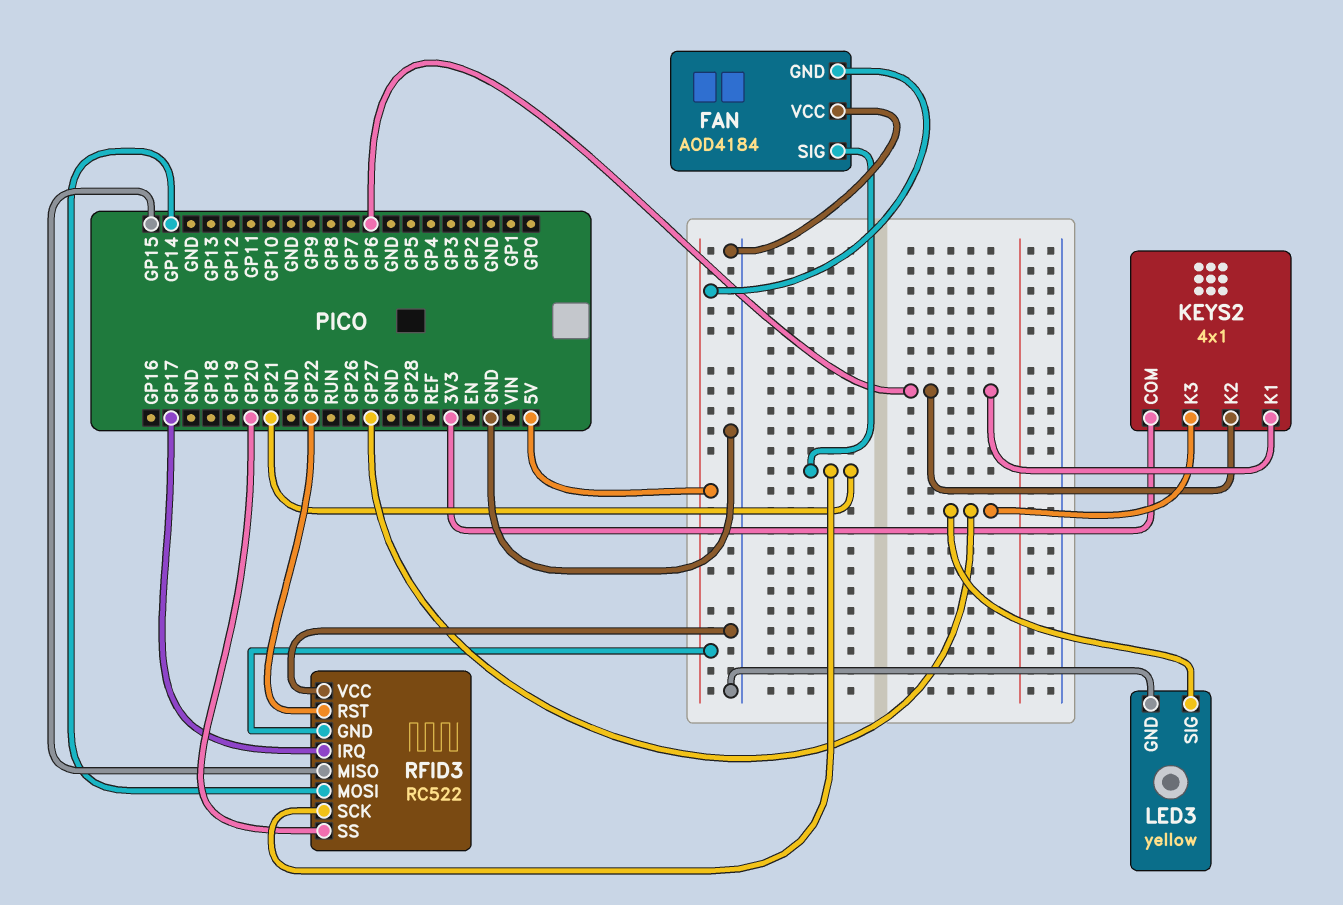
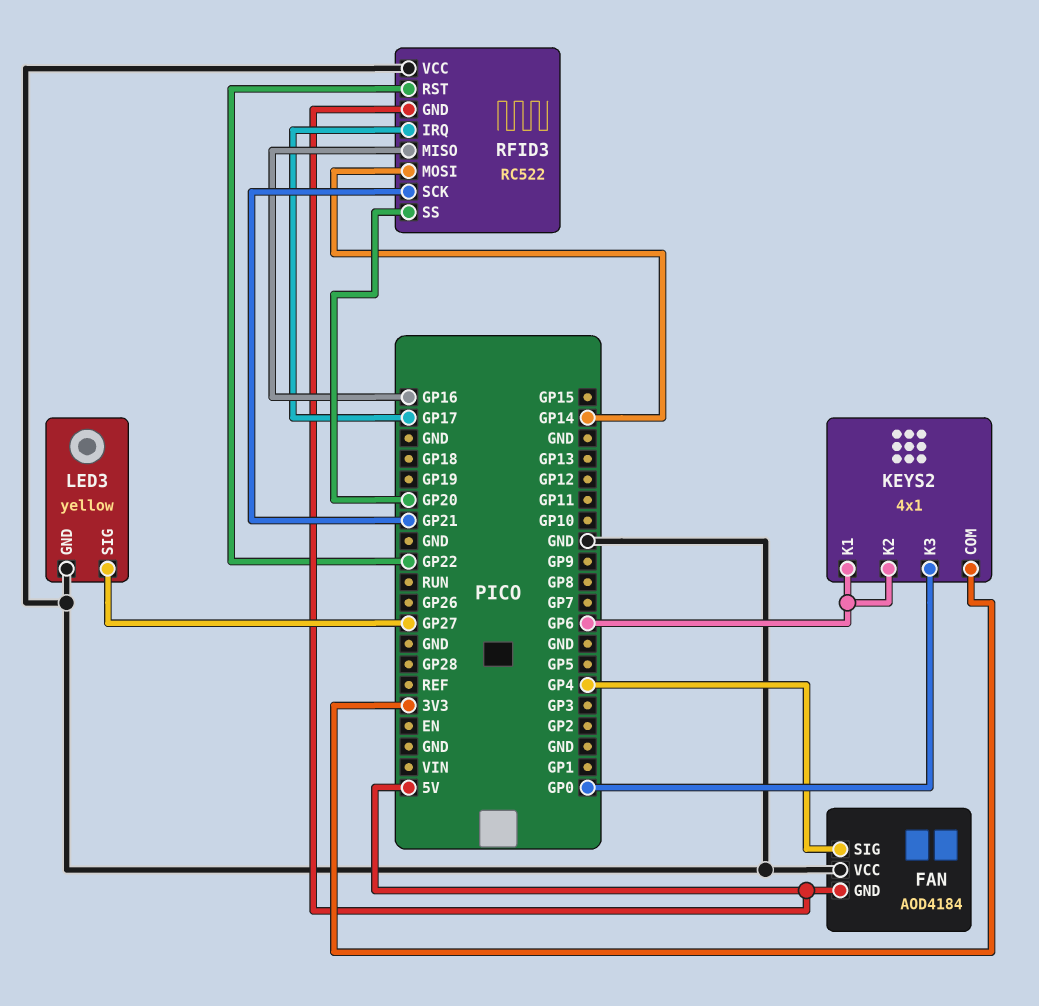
FAN pin SIG: GP21 -> GP4
KEYS2 pin K3: GP27 -> GP0
RFID3 pin MISO: GP15 -> GP16

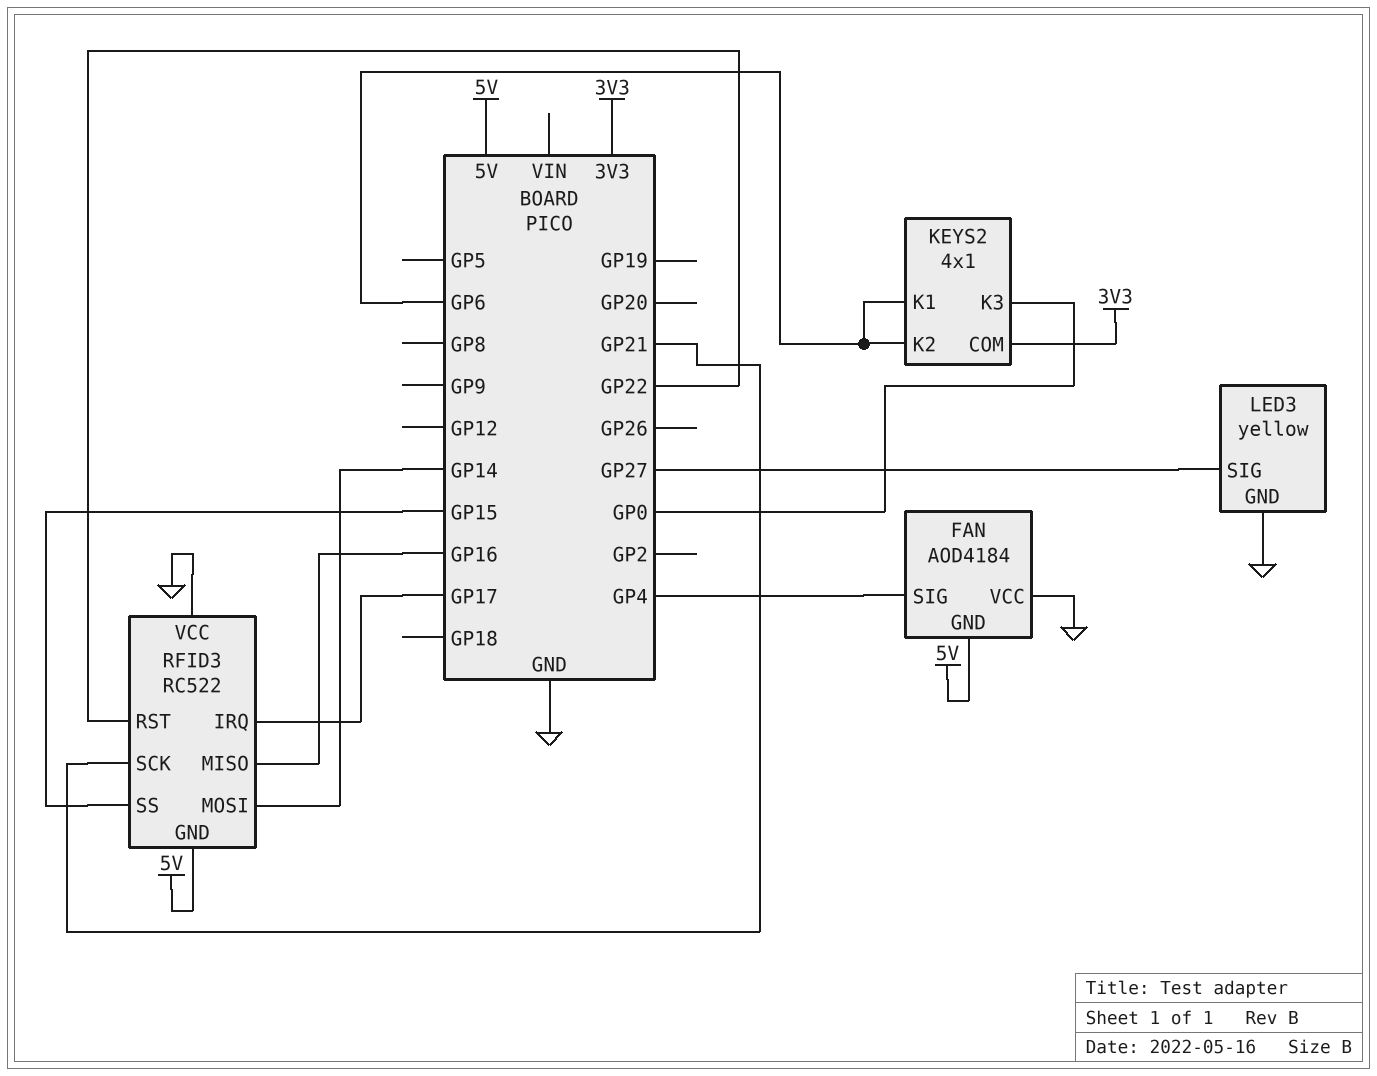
RFID3 pin SS: GP20 -> GP15

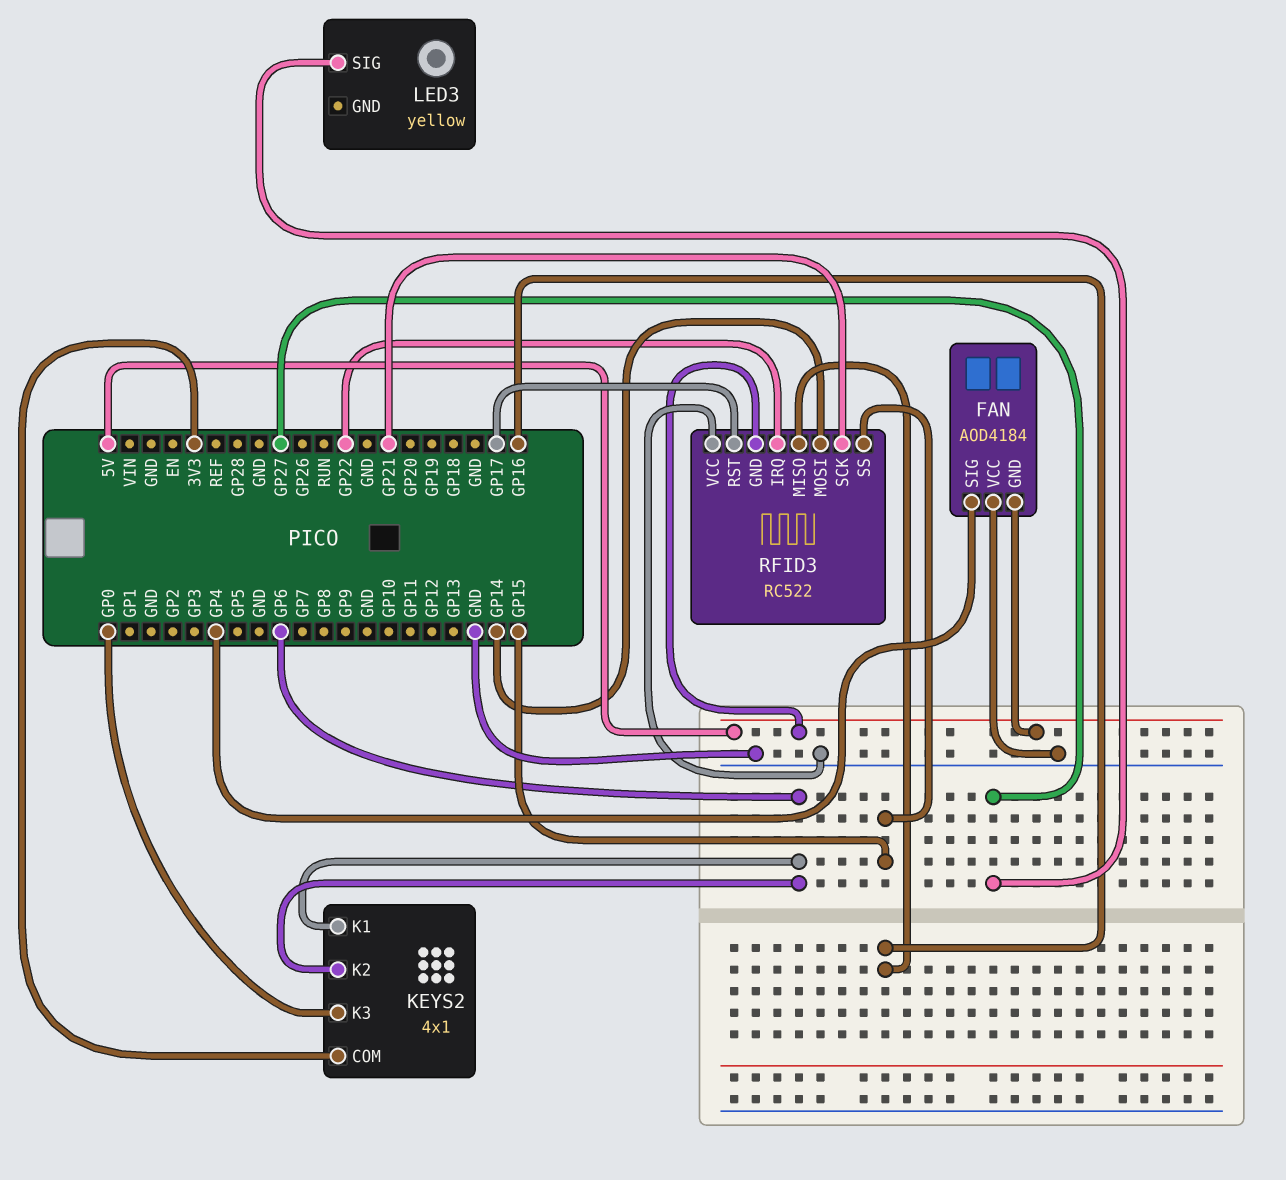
LED3 pin GND: GND -> none
RFID3 pin IRQ: GP17 -> GP22
RFID3 pin RST: GP22 -> GP17

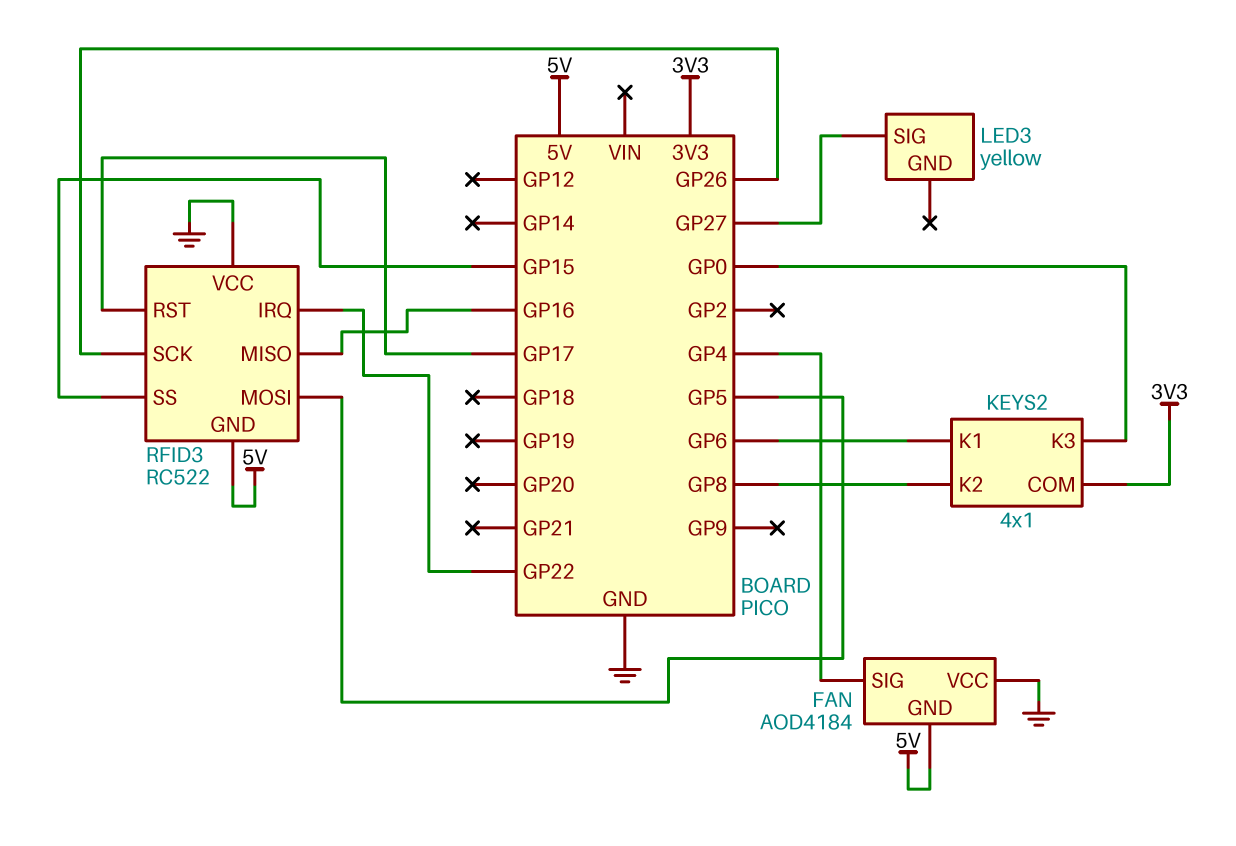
KEYS2 pin K2: GP6 -> GP8
RFID3 pin MOSI: GP14 -> GP5
RFID3 pin SCK: GP21 -> GP26

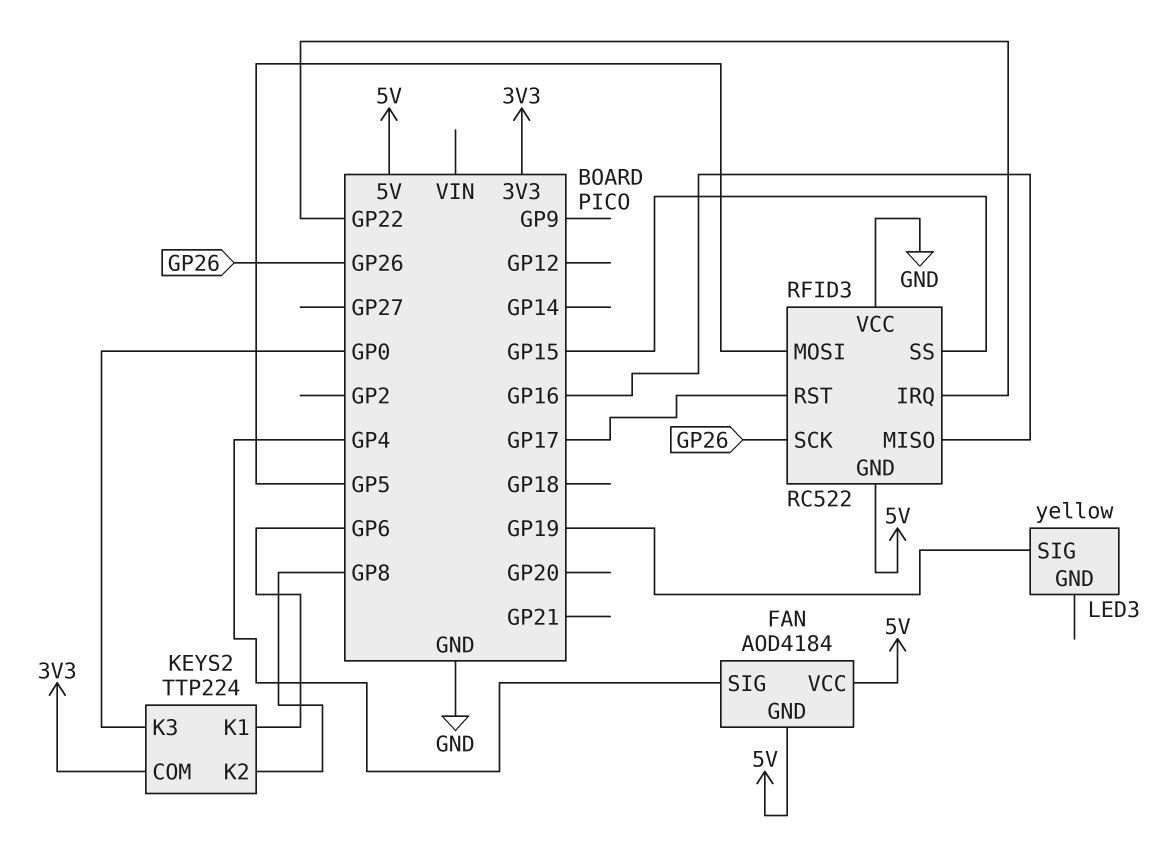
FAN pin VCC: GND -> 5V
KEYS2: 4x1 -> TTP224
LED3 pin SIG: GP27 -> GP19

